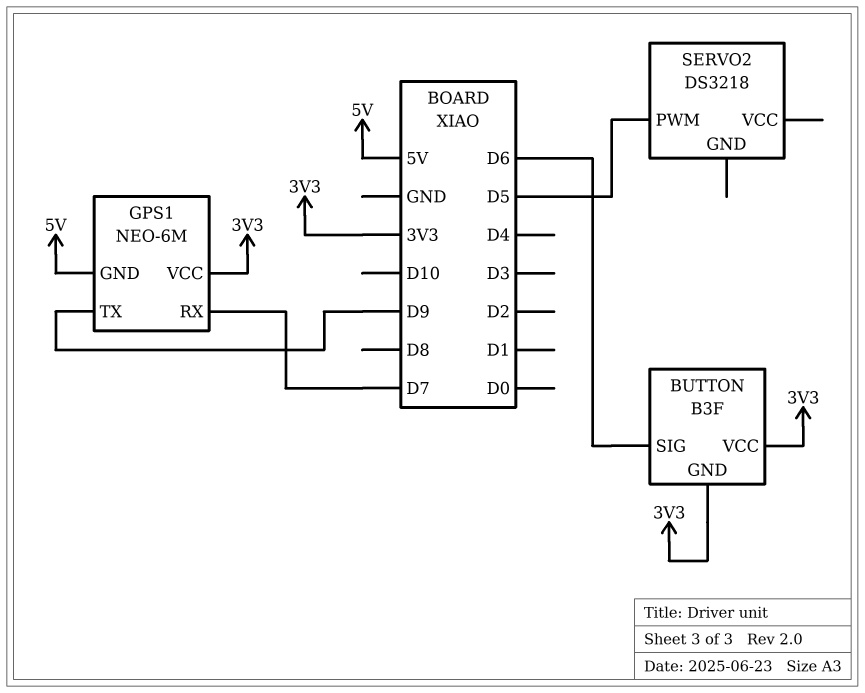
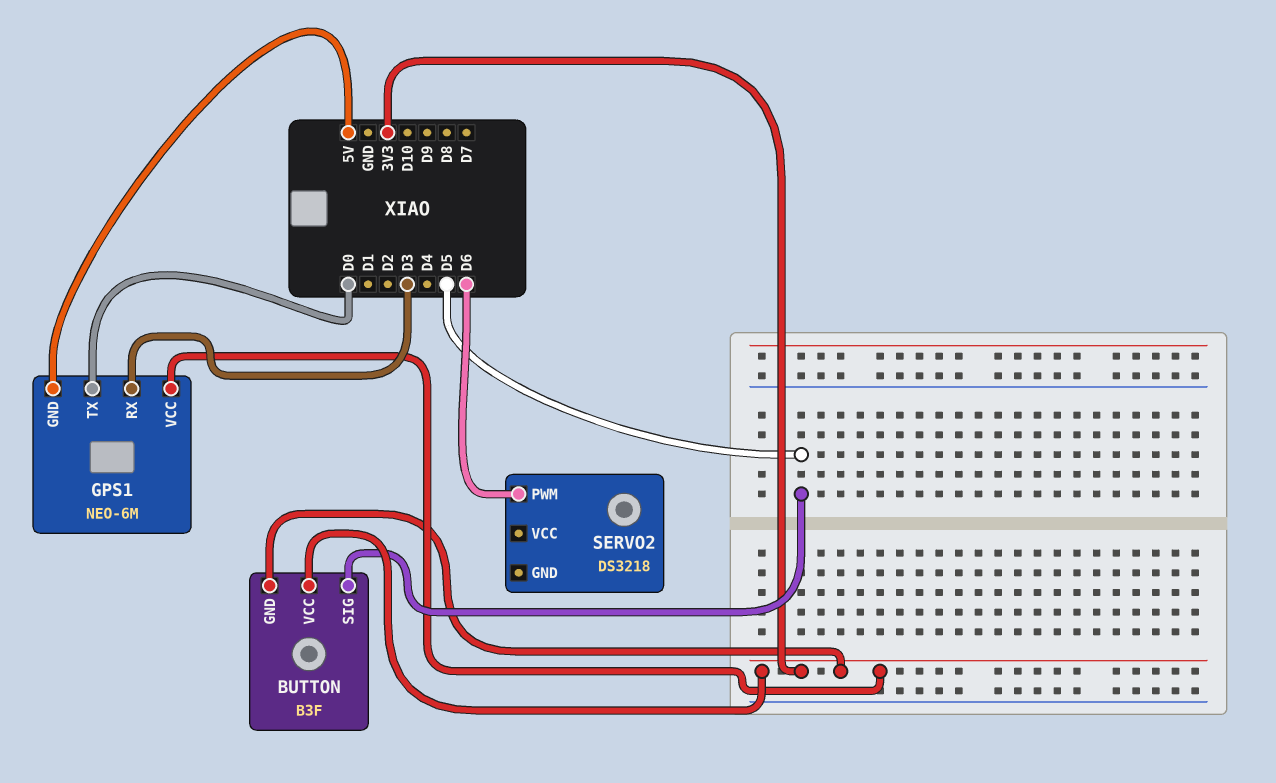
BUTTON pin SIG: D6 -> D5
GPS1 pin RX: D7 -> D3
GPS1 pin TX: D9 -> D0
SERVO2 pin PWM: D5 -> D6

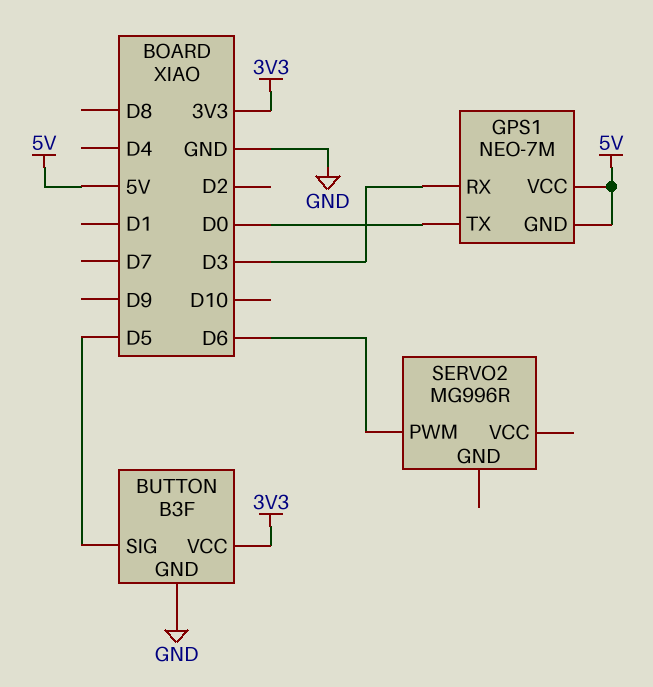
BUTTON pin GND: 3V3 -> GND
GPS1: NEO-6M -> NEO-7M
GPS1 pin VCC: 3V3 -> 5V
SERVO2: DS3218 -> MG996R

